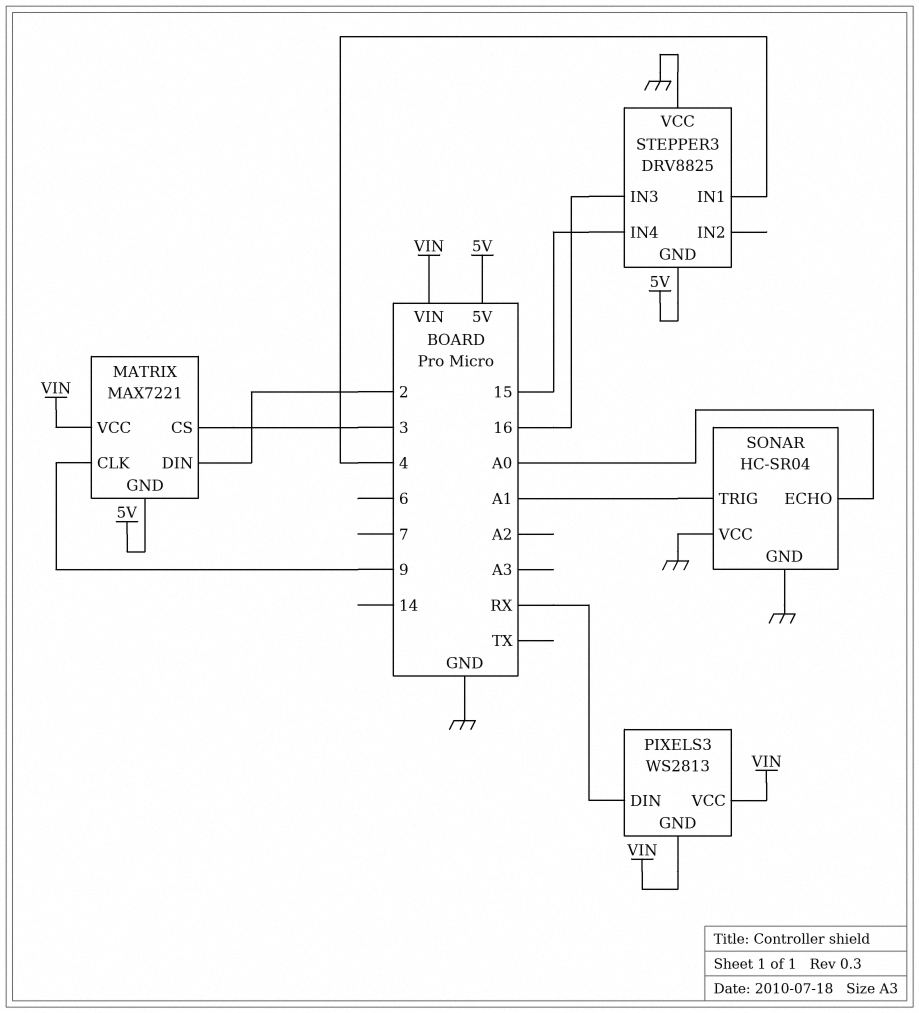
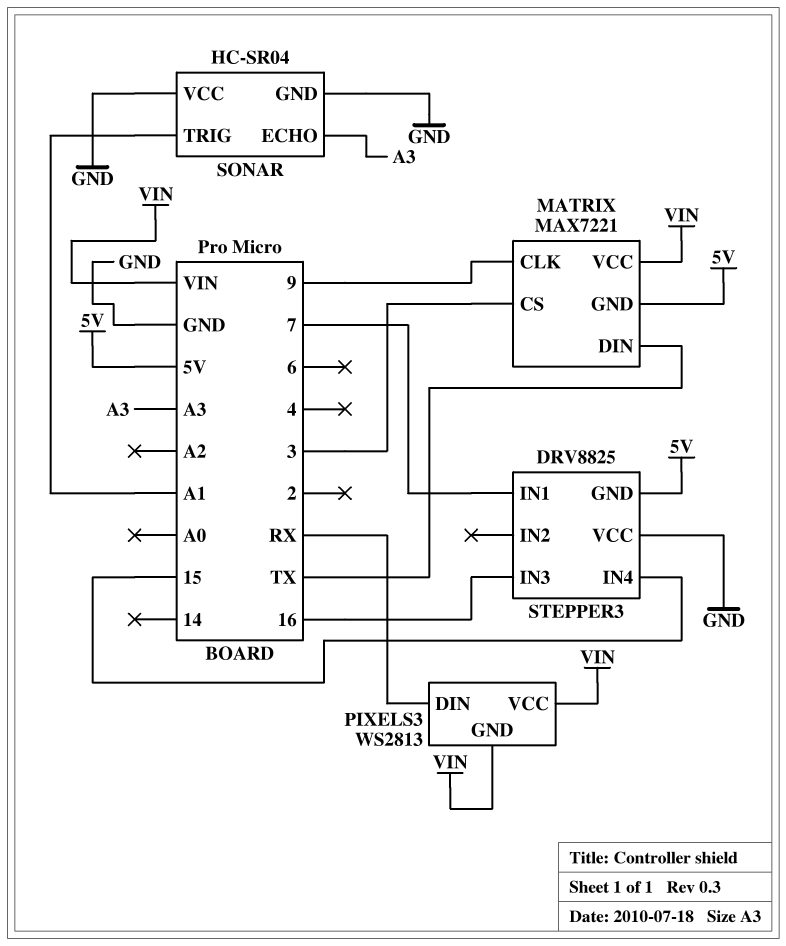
MATRIX pin DIN: 2 -> TX
SONAR pin ECHO: A0 -> A3
STEPPER3 pin IN1: 4 -> 7

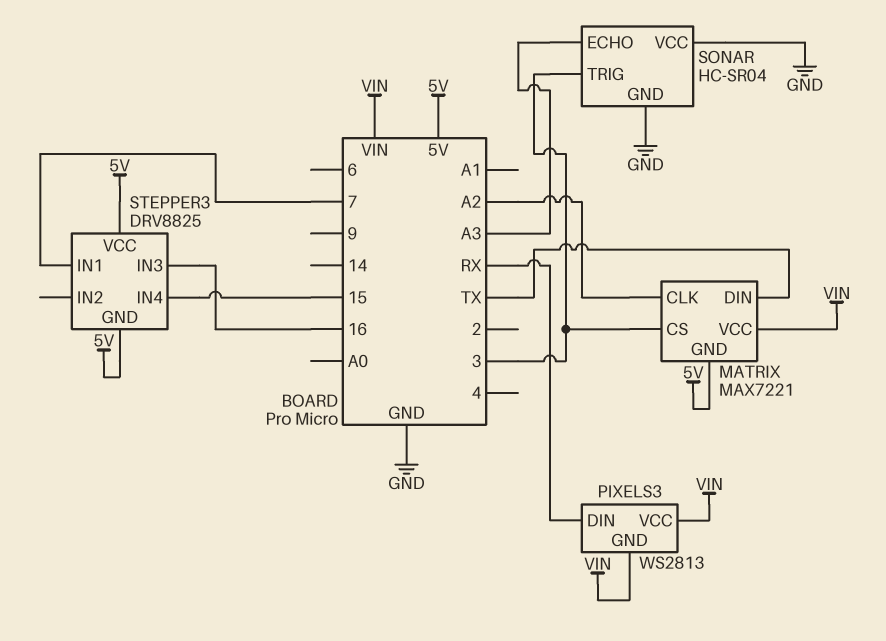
MATRIX pin CLK: 9 -> A2
SONAR pin TRIG: A1 -> 3
STEPPER3 pin VCC: GND -> 5V

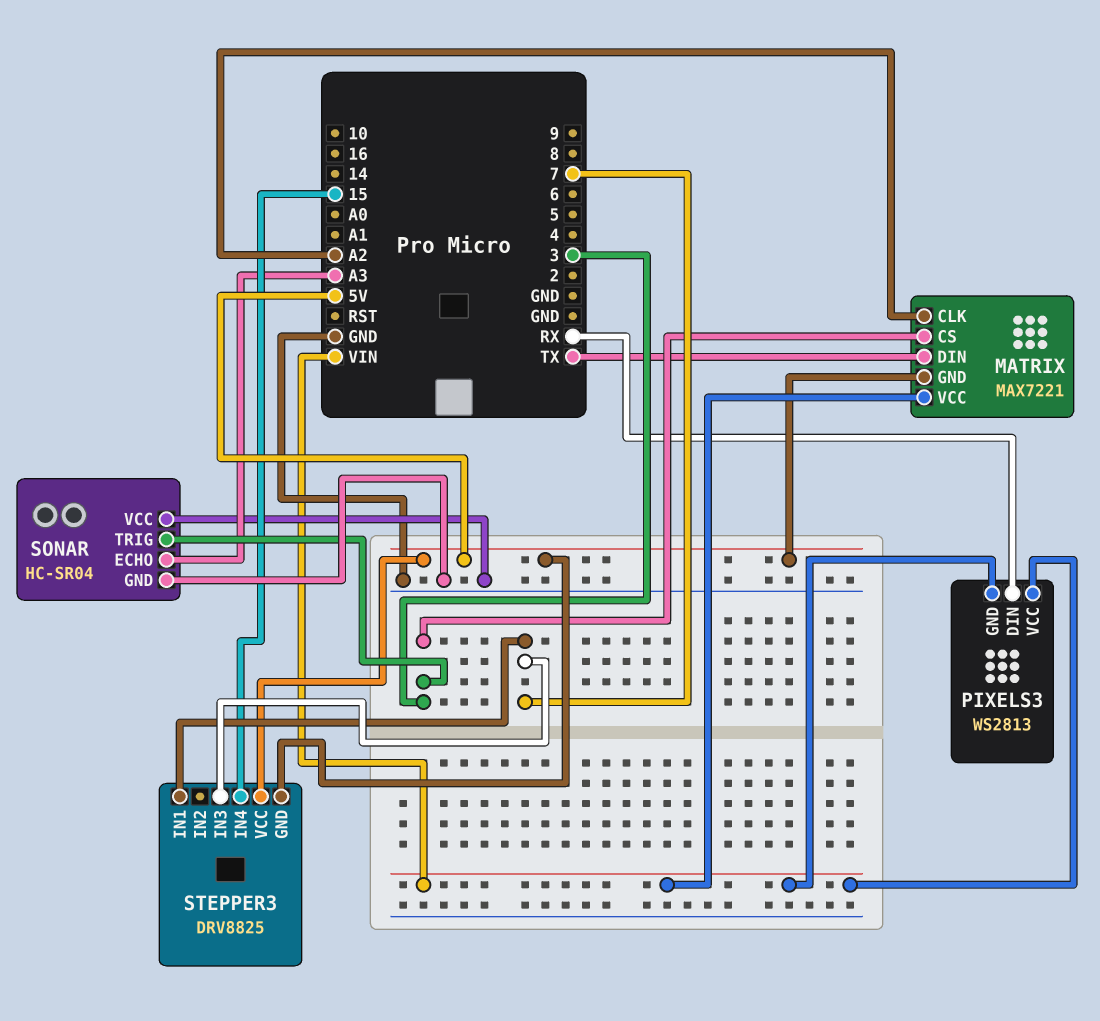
STEPPER3 pin IN3: 16 -> 7

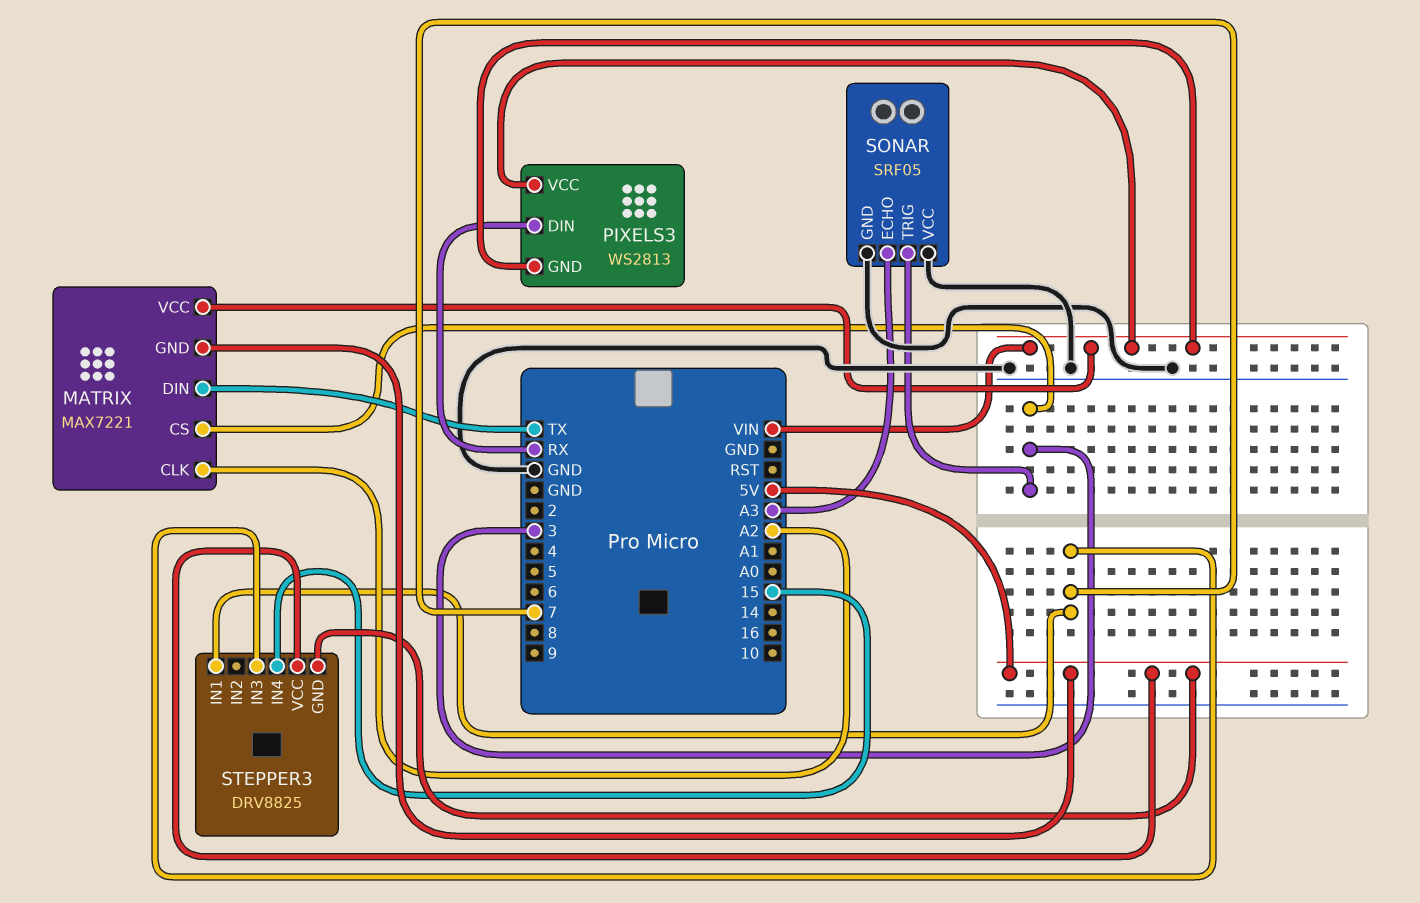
SONAR: HC-SR04 -> SRF05

